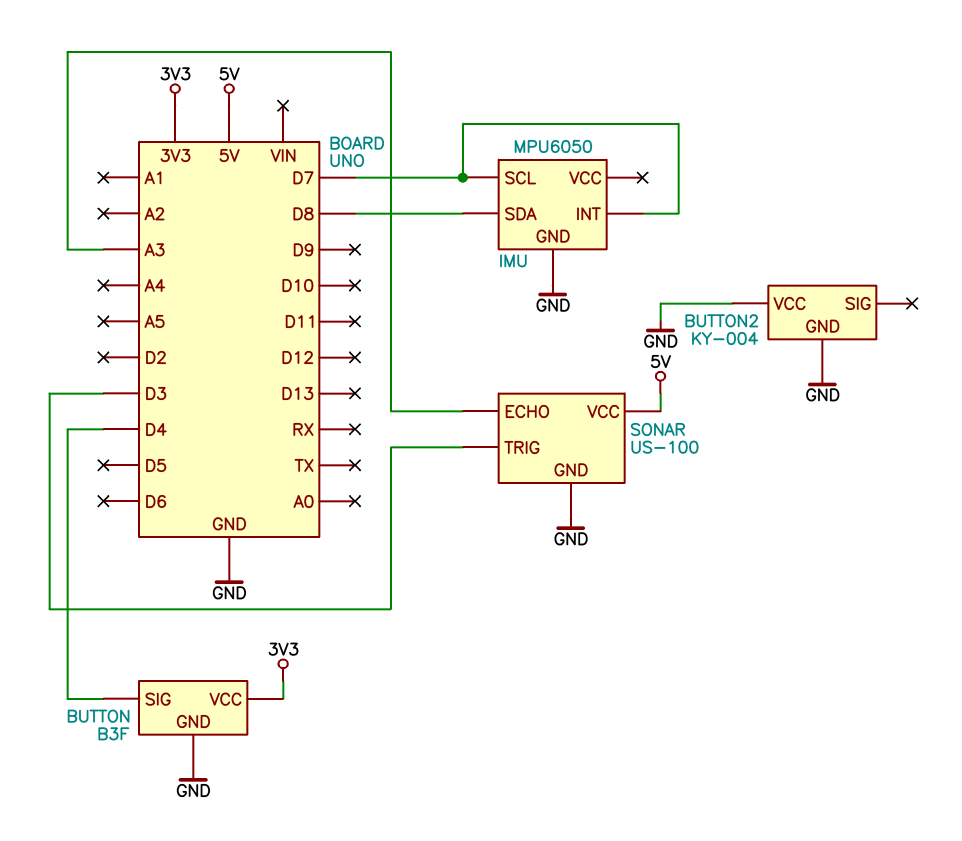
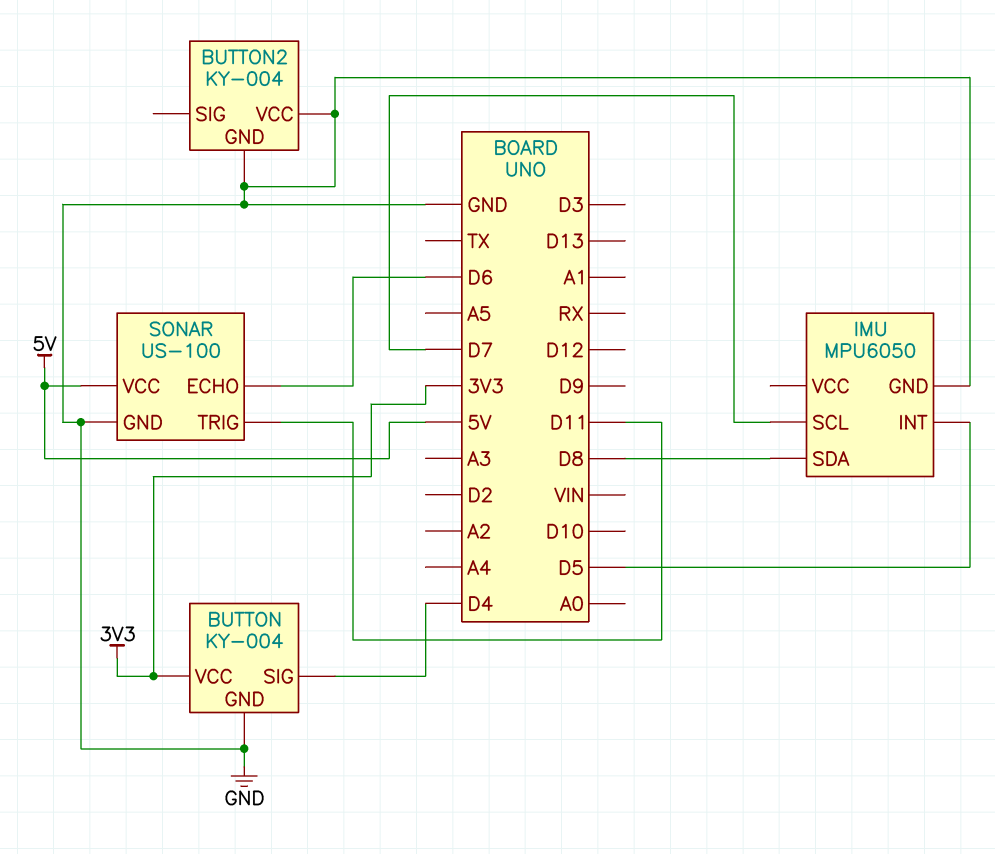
BUTTON: B3F -> KY-004
IMU pin INT: D7 -> D5
SONAR pin ECHO: A3 -> D6
SONAR pin TRIG: D3 -> D11

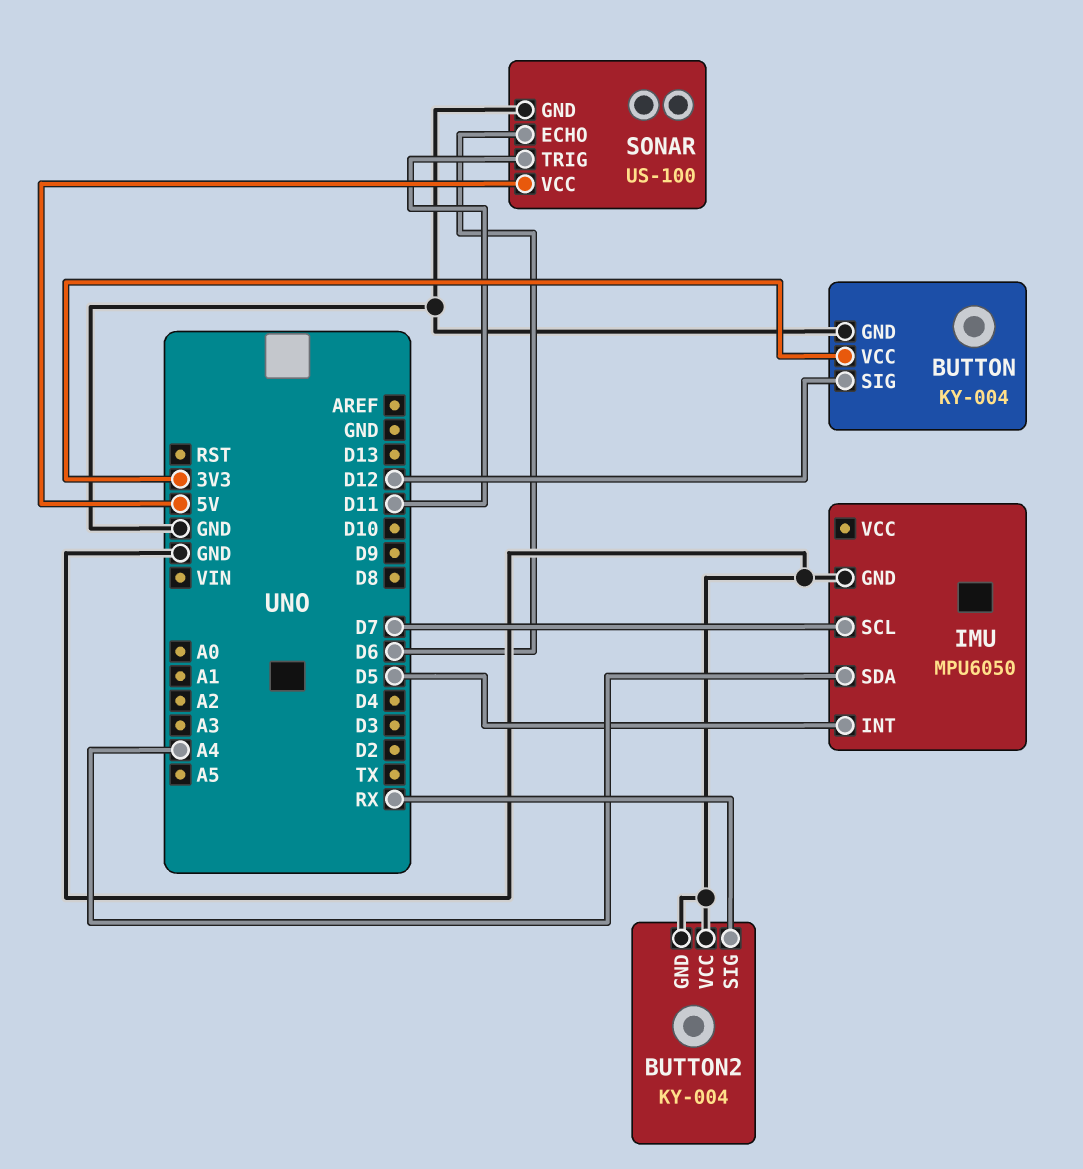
BUTTON pin SIG: D4 -> D12
BUTTON2 pin SIG: none -> RX
IMU pin SDA: D8 -> A4

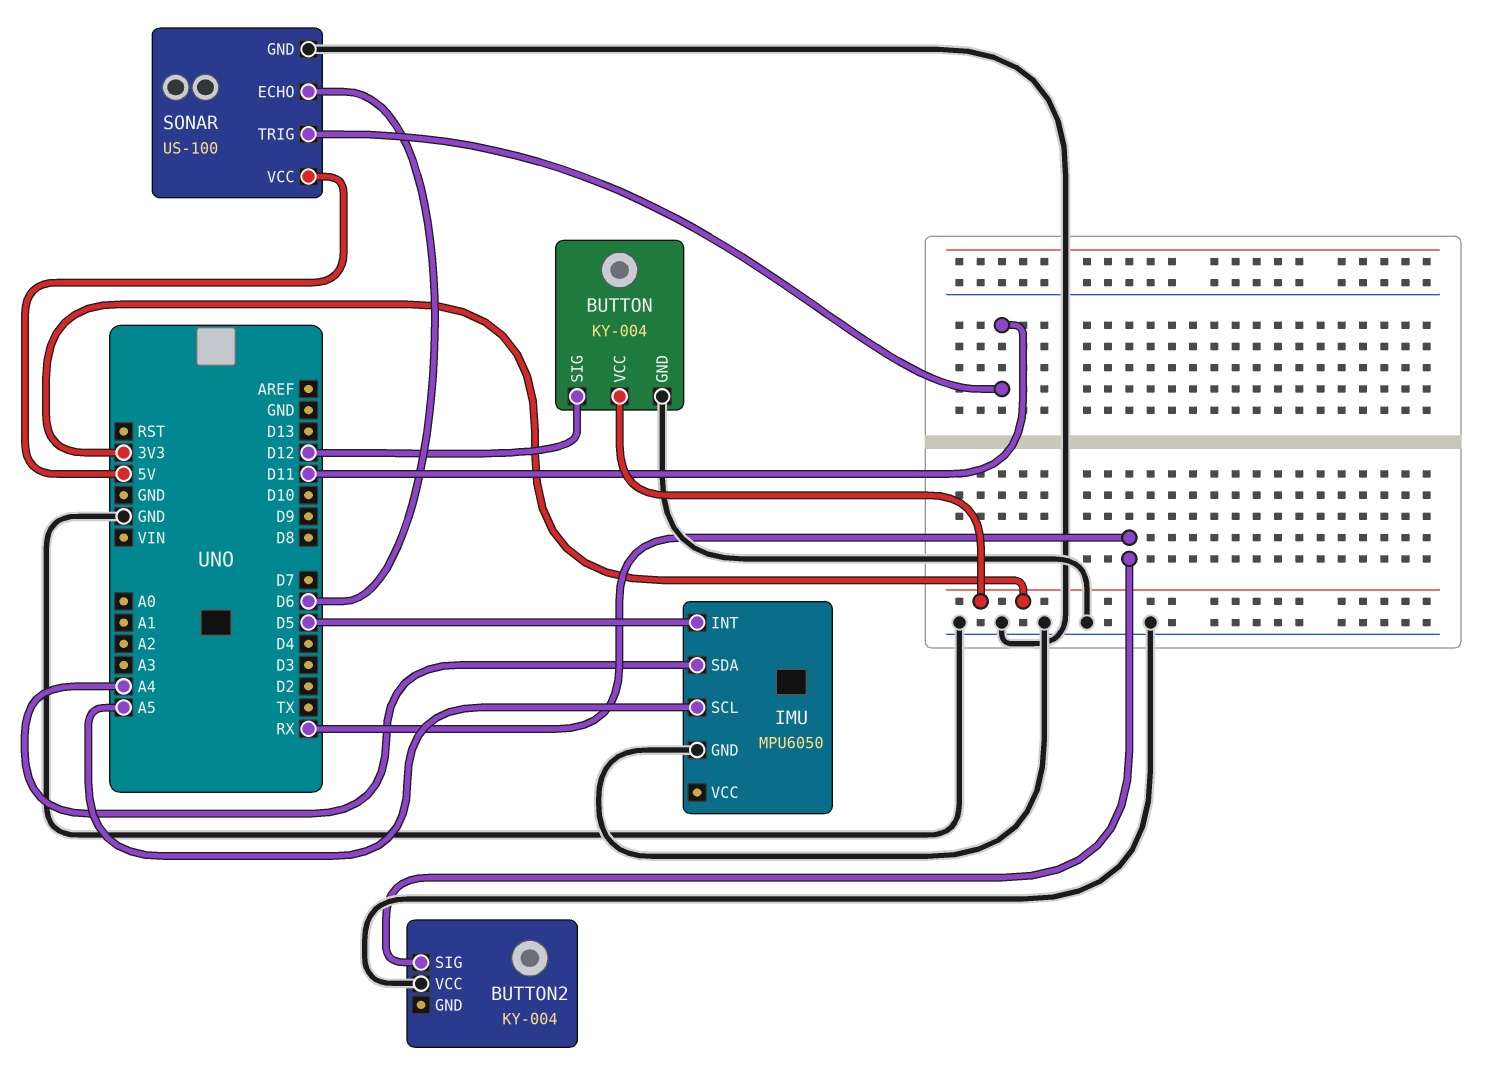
BUTTON2 pin GND: GND -> none
IMU pin SCL: D7 -> A5

